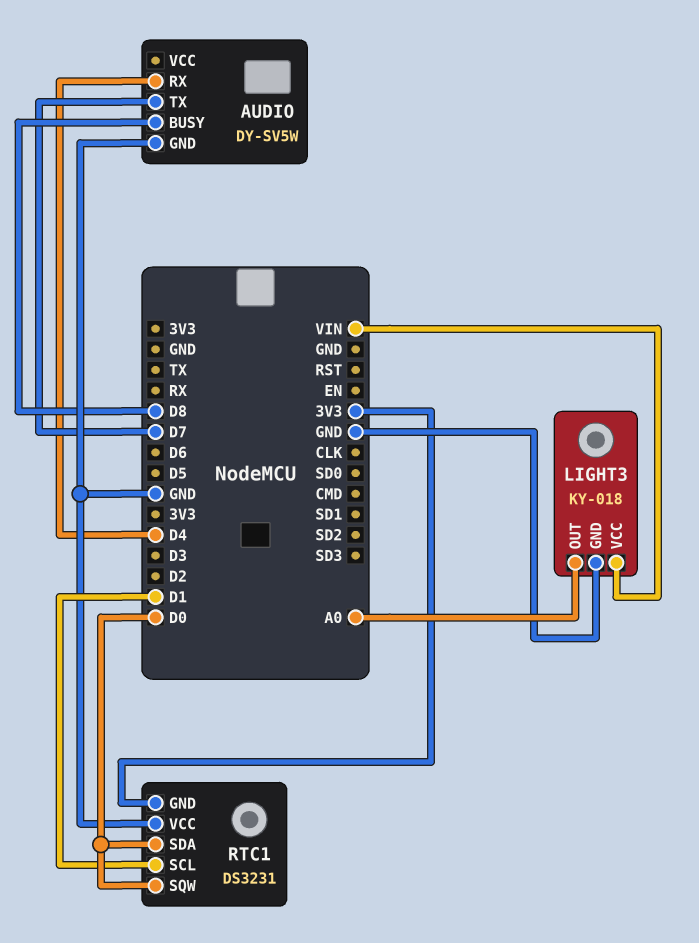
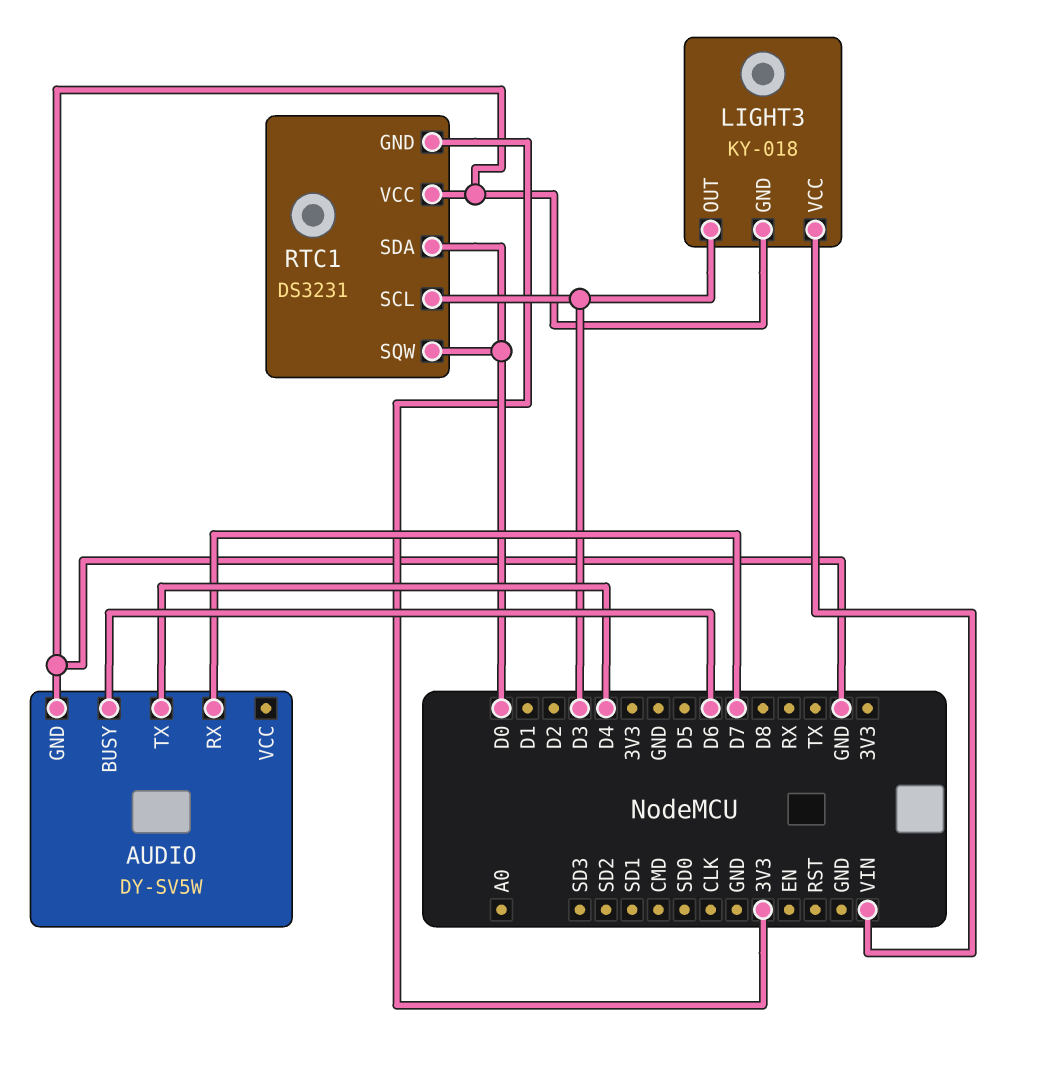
AUDIO pin BUSY: D8 -> D6
AUDIO pin RX: D4 -> D7
AUDIO pin TX: D7 -> D4
LIGHT3 pin OUT: A0 -> D3
RTC1 pin SCL: D1 -> D3

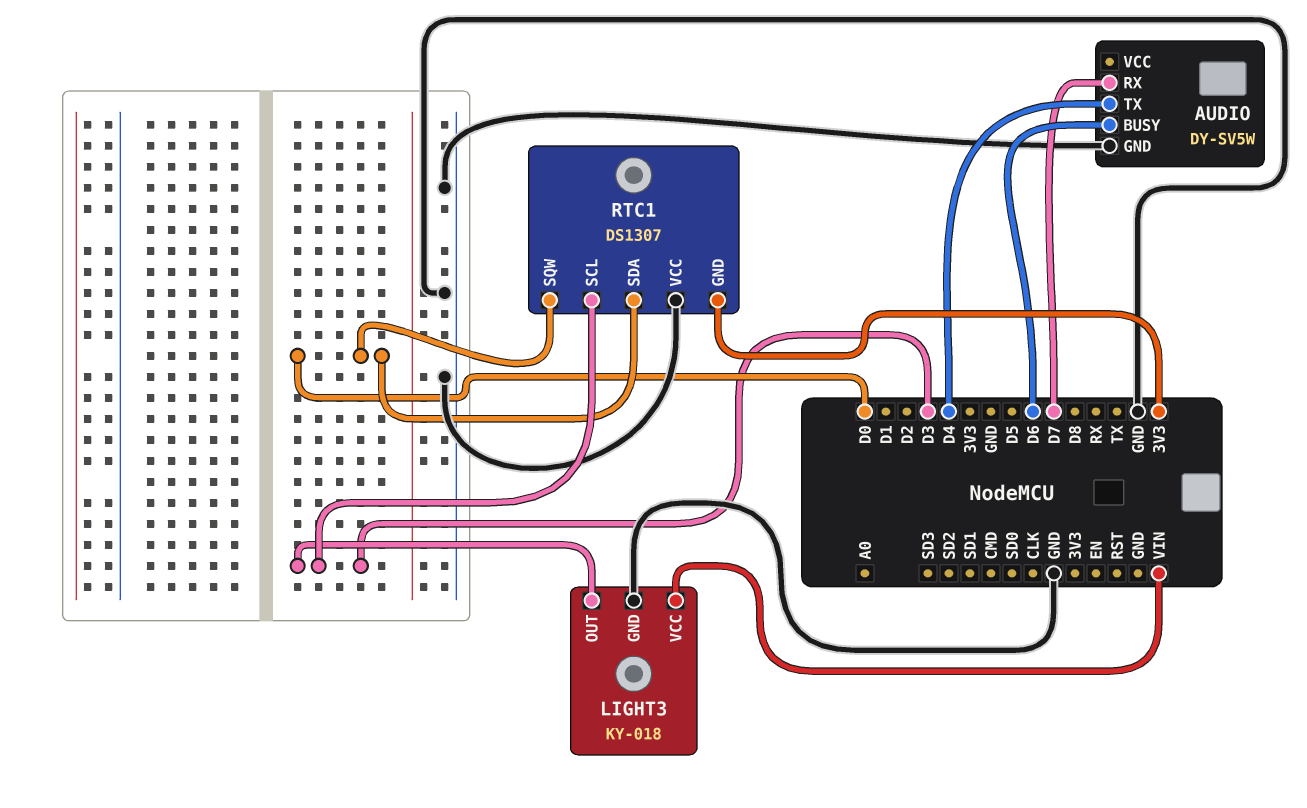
RTC1: DS3231 -> DS1307

